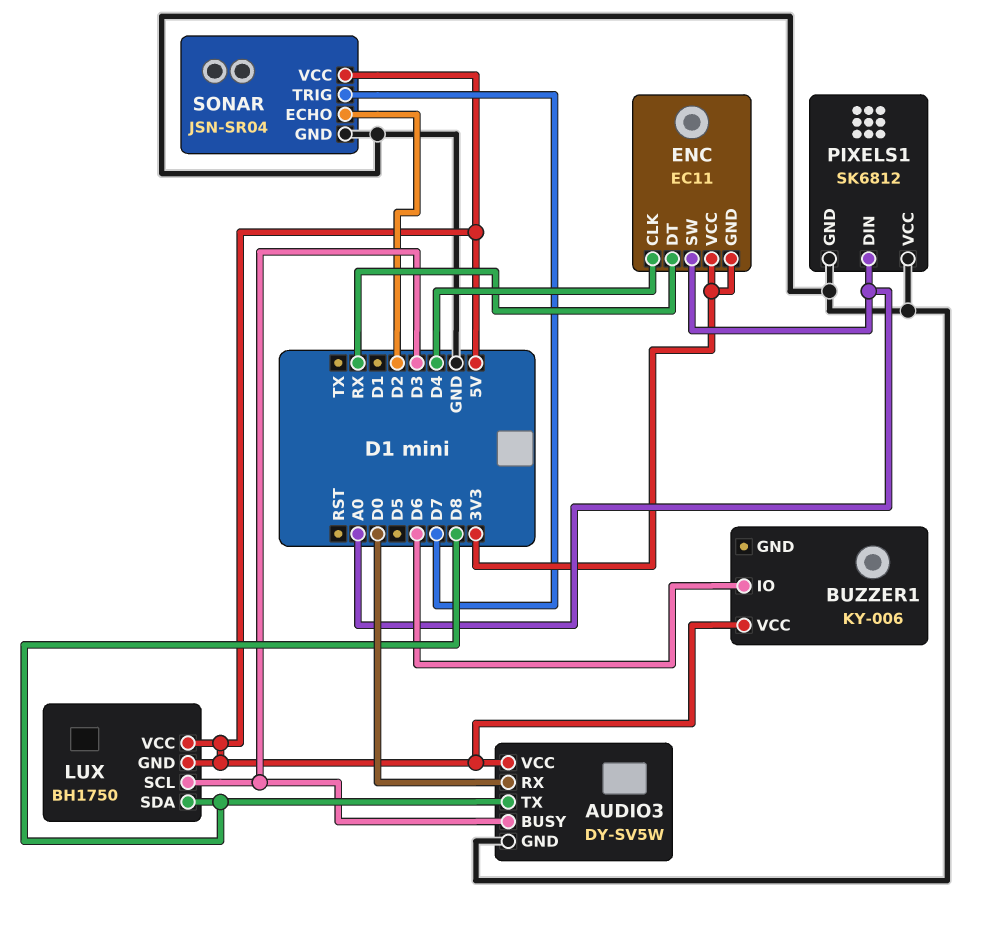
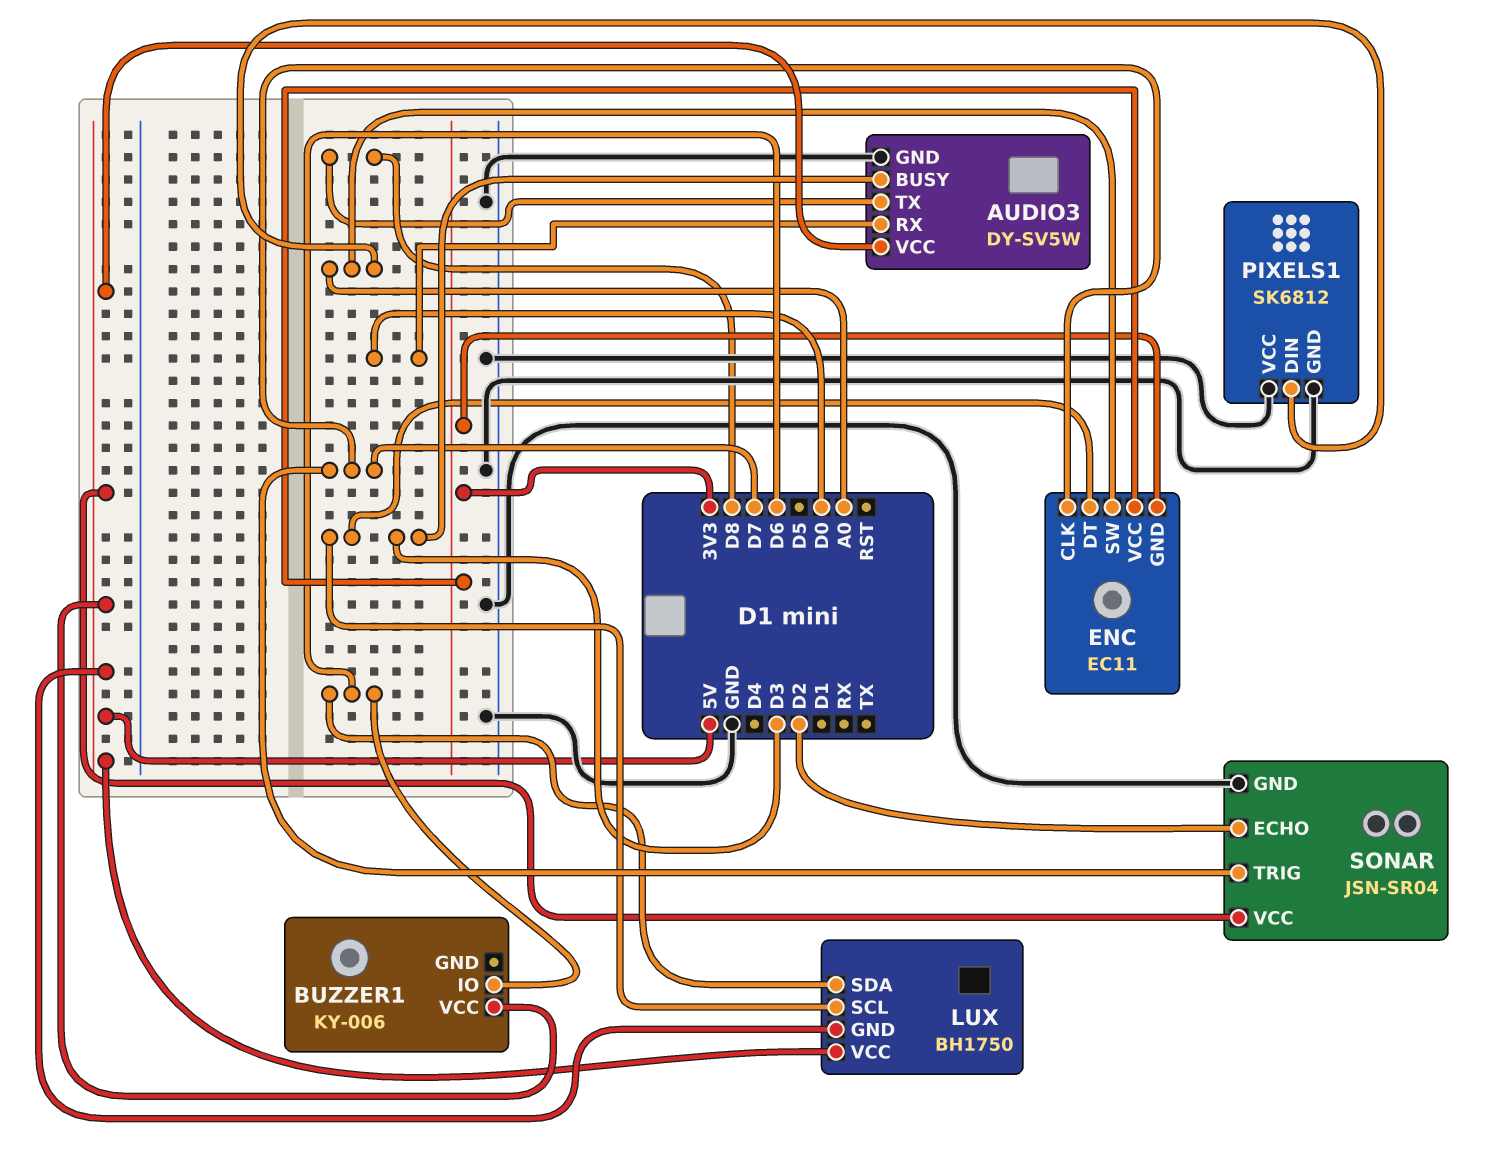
ENC pin CLK: D4 -> D7
ENC pin DT: RX -> D3
LUX pin SDA: D8 -> D6

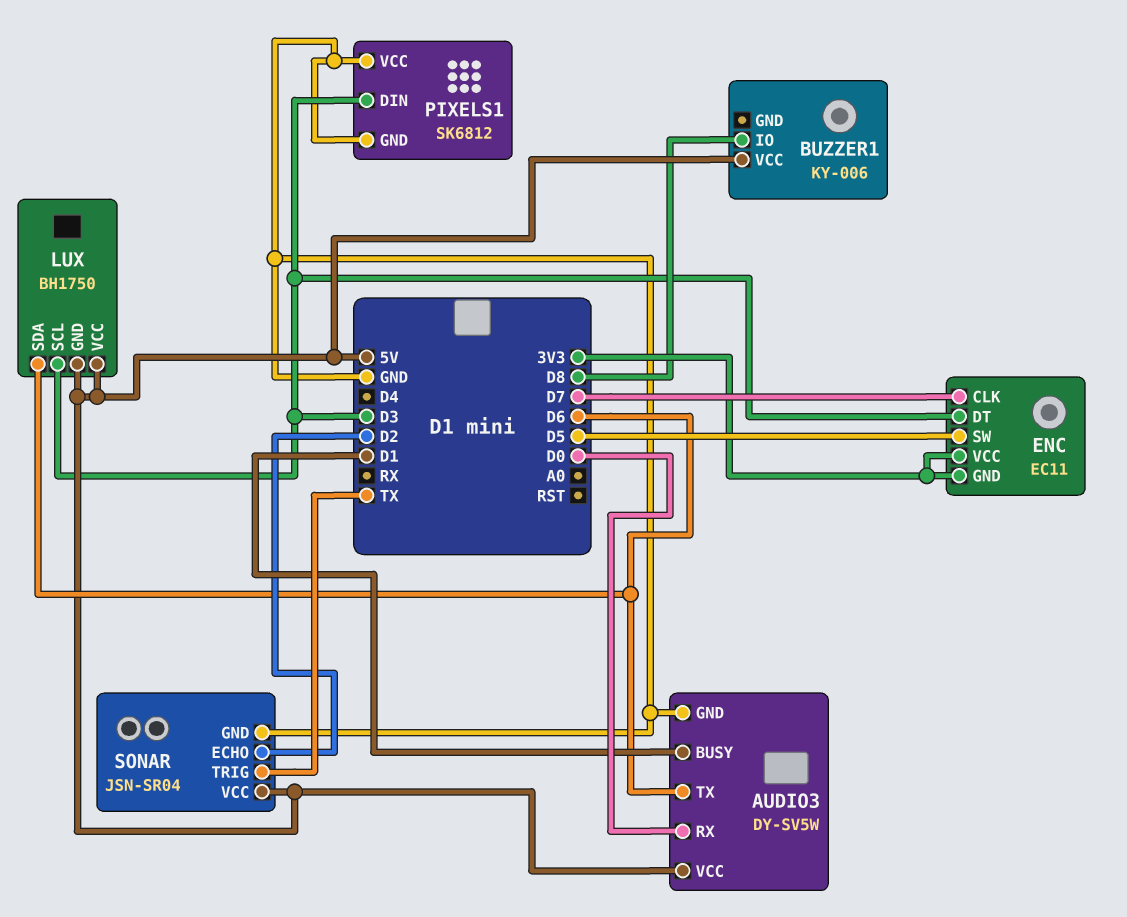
AUDIO3 pin BUSY: D3 -> D1
AUDIO3 pin TX: D8 -> D6
BUZZER1 pin IO: D6 -> D8
ENC pin SW: A0 -> D5
PIXELS1 pin DIN: A0 -> D3
SONAR pin TRIG: D7 -> TX

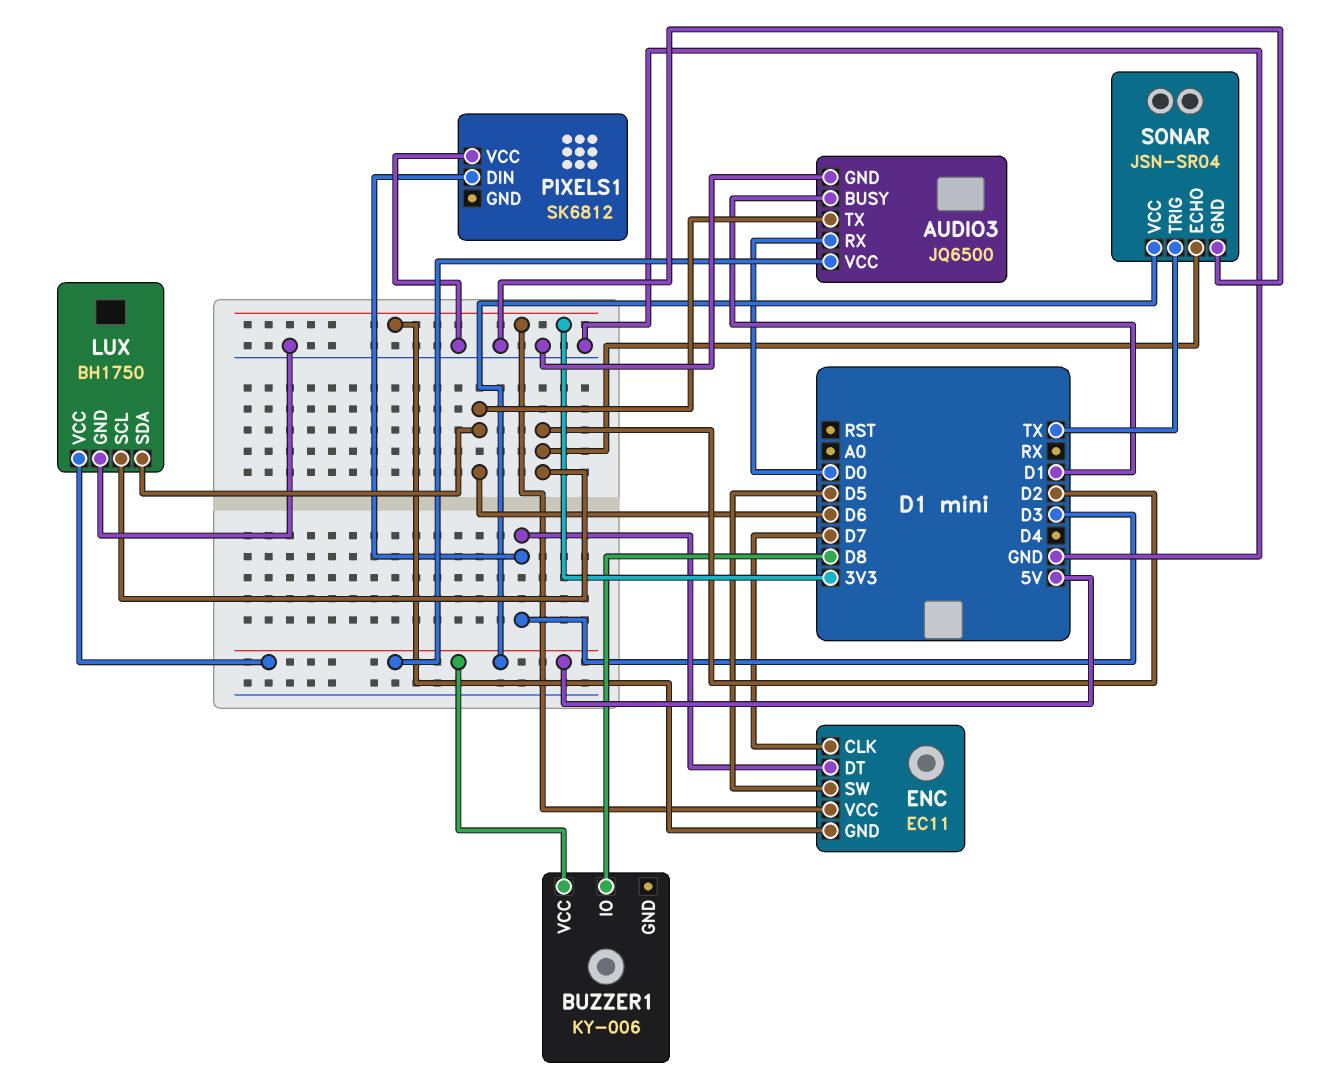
AUDIO3: DY-SV5W -> JQ6500
LUX pin GND: 5V -> GND
LUX pin SCL: D3 -> D2
PIXELS1 pin GND: GND -> none

